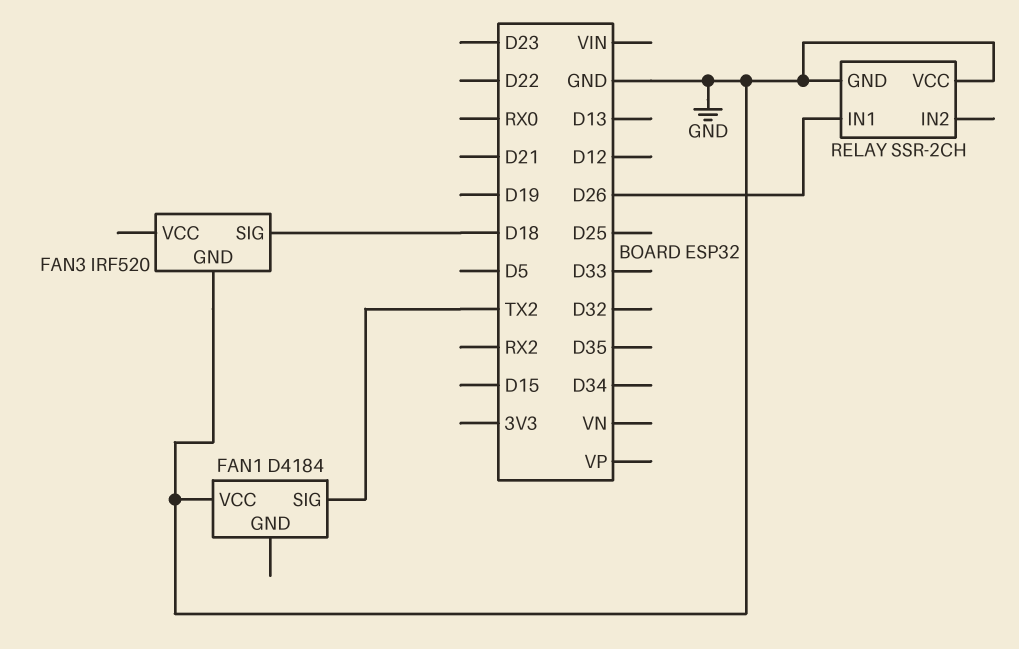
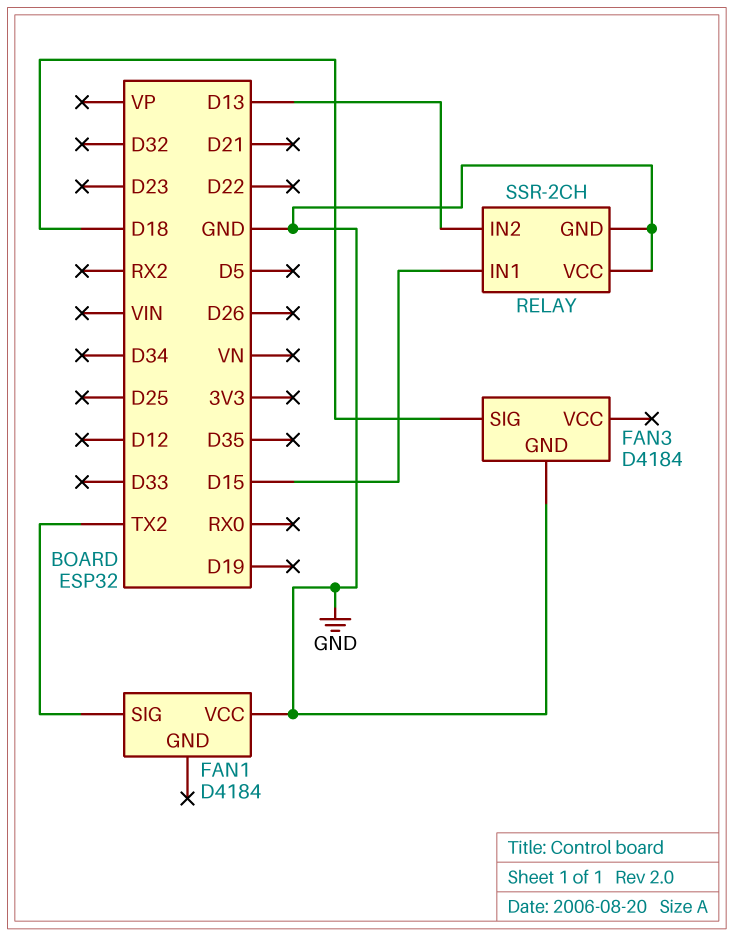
FAN3: IRF520 -> D4184
RELAY pin IN1: D26 -> D15
RELAY pin IN2: none -> D13

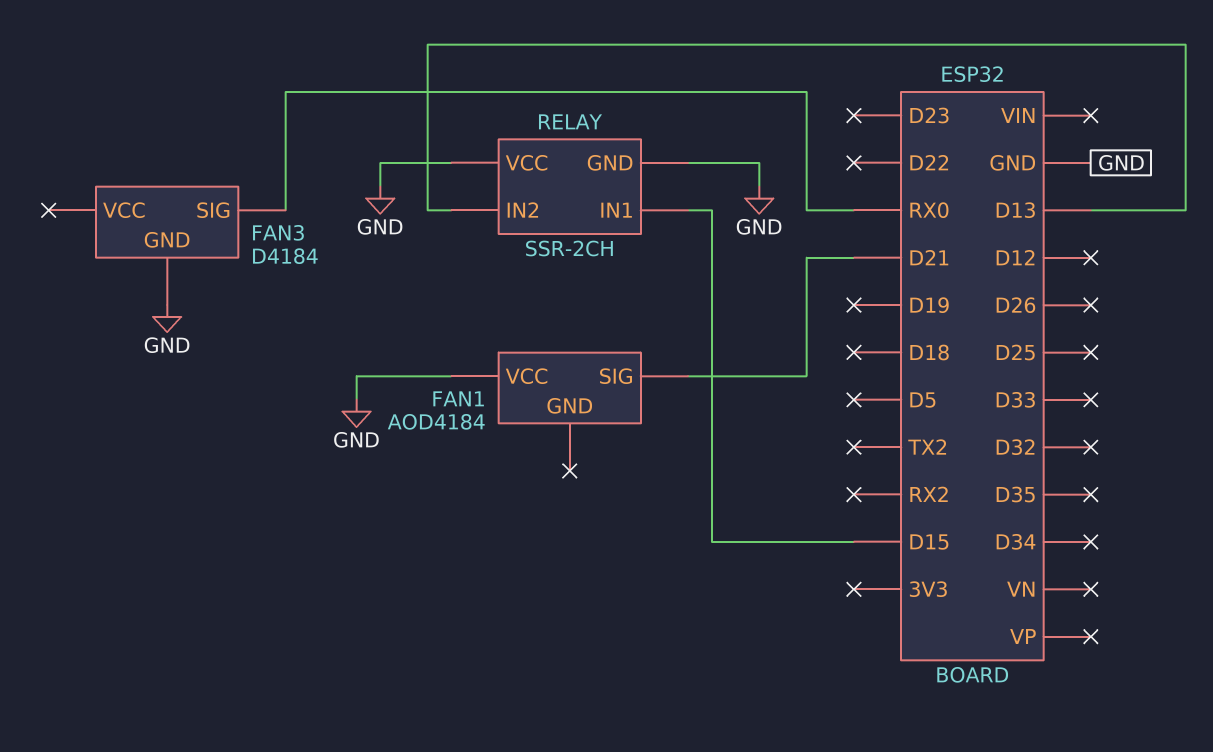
FAN1: D4184 -> AOD4184
FAN1 pin SIG: TX2 -> D21
FAN3 pin SIG: D18 -> RX0

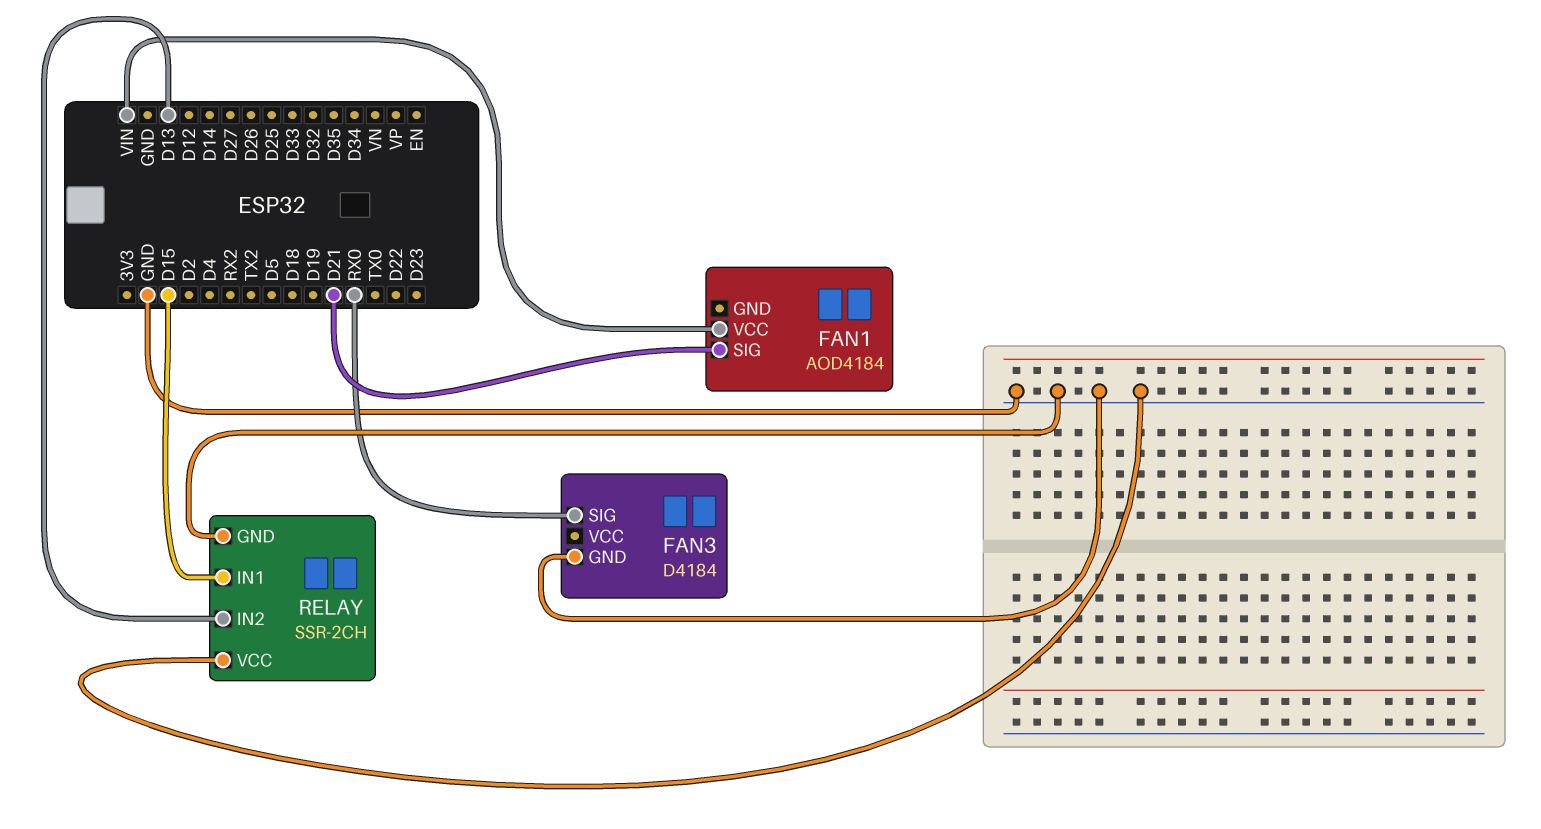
FAN1 pin VCC: GND -> VIN

